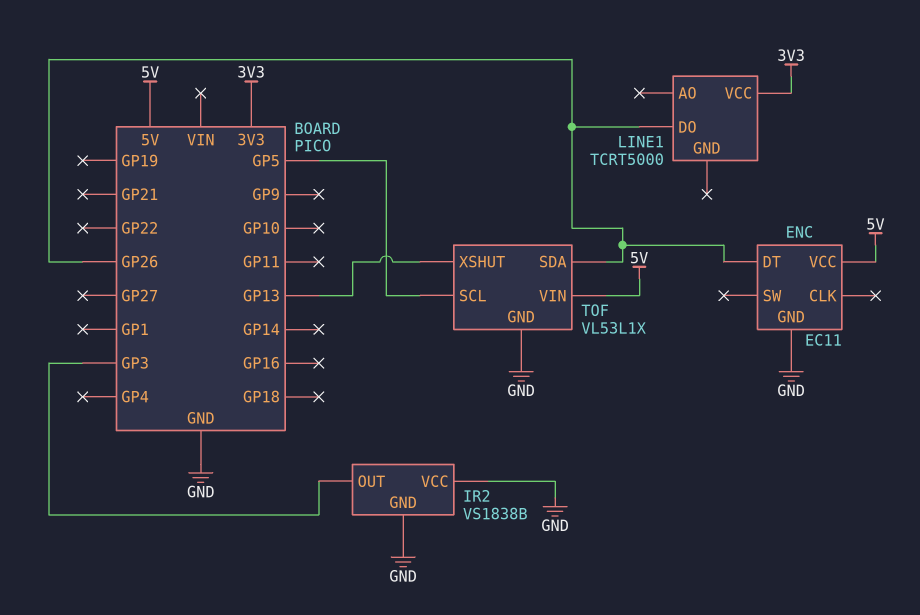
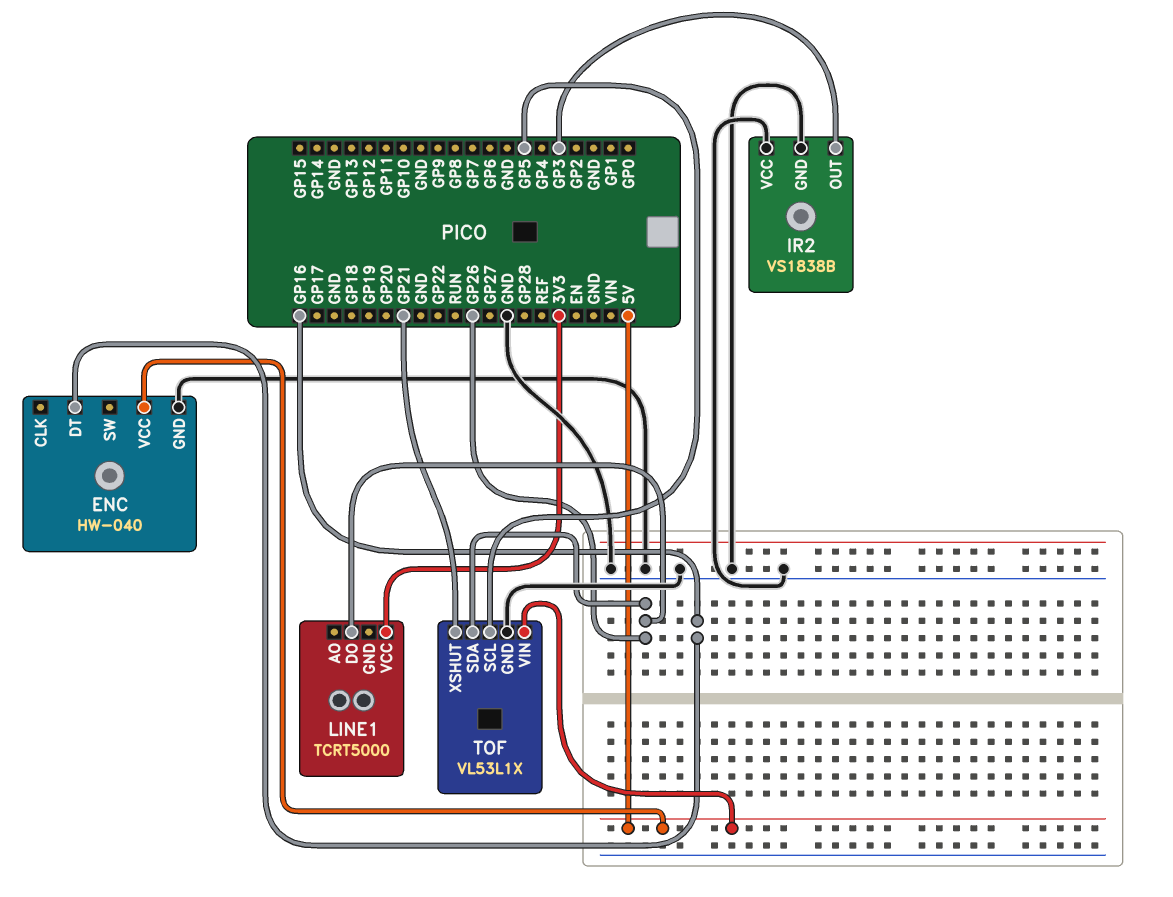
ENC: EC11 -> HW-040
ENC pin DT: GP26 -> GP16
TOF pin XSHUT: GP13 -> GP21

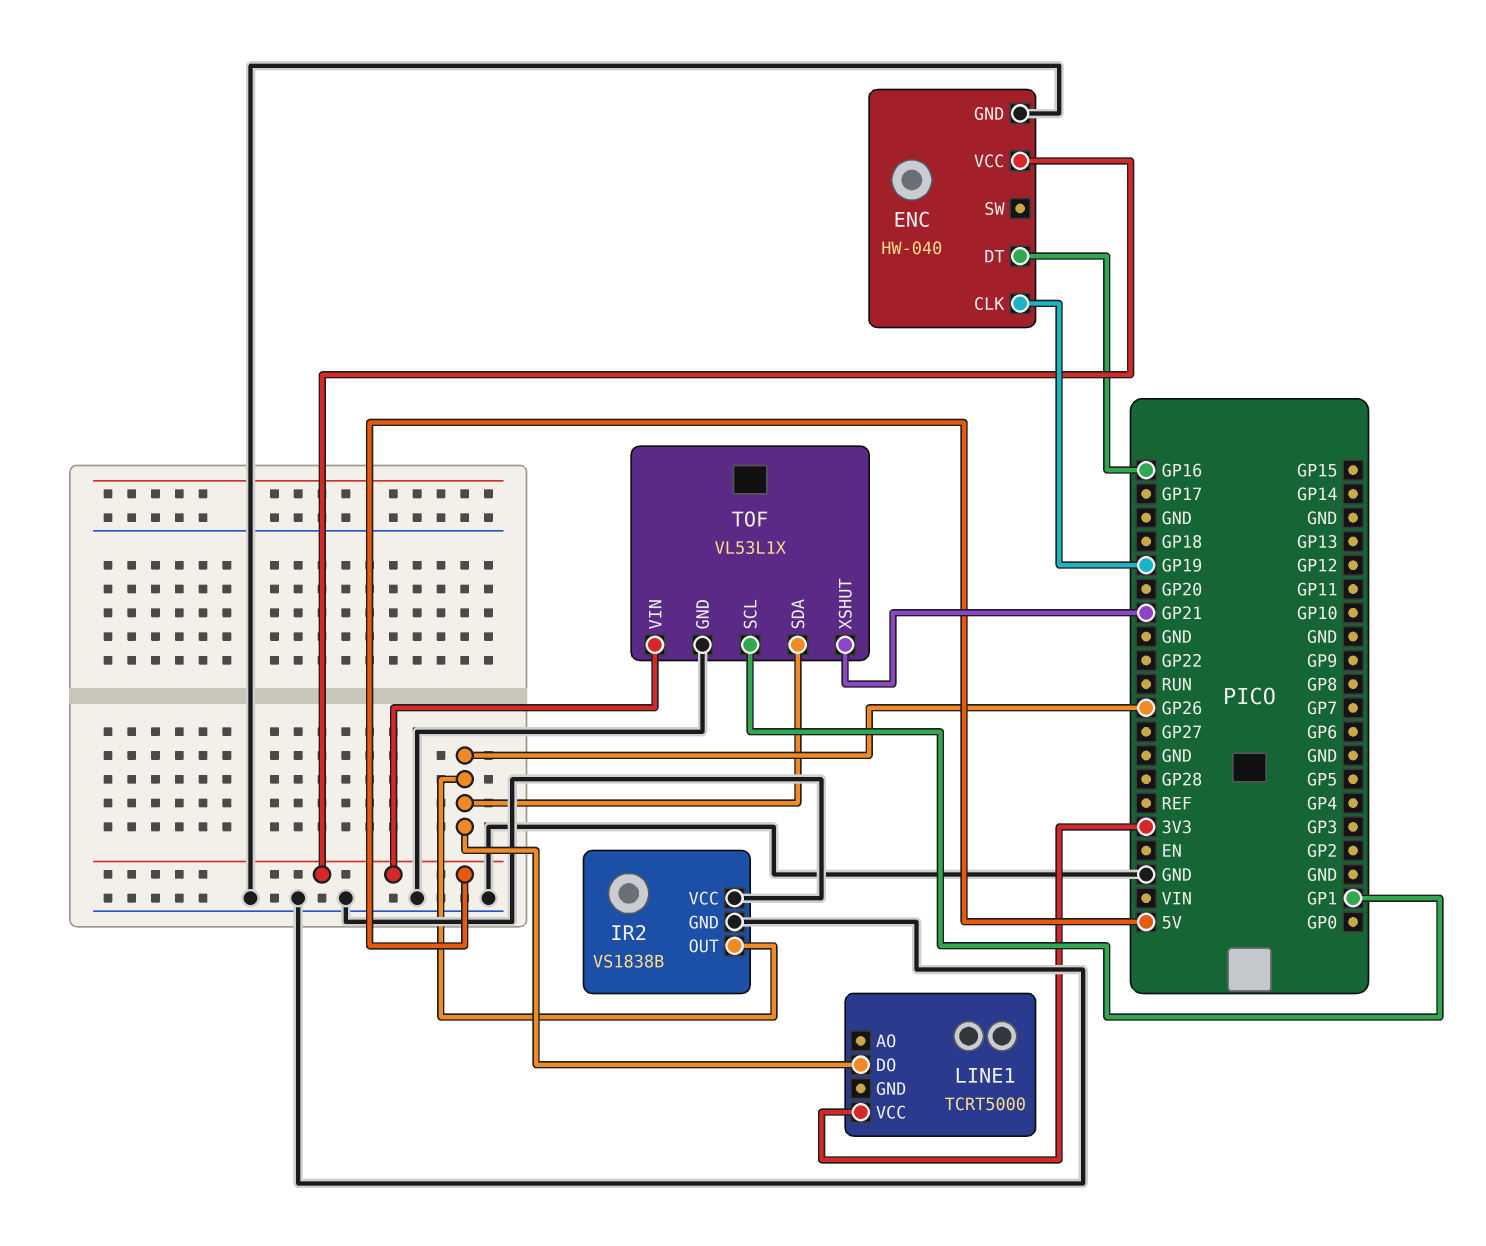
ENC pin CLK: none -> GP19
IR2 pin OUT: GP3 -> GP26
TOF pin SCL: GP5 -> GP1

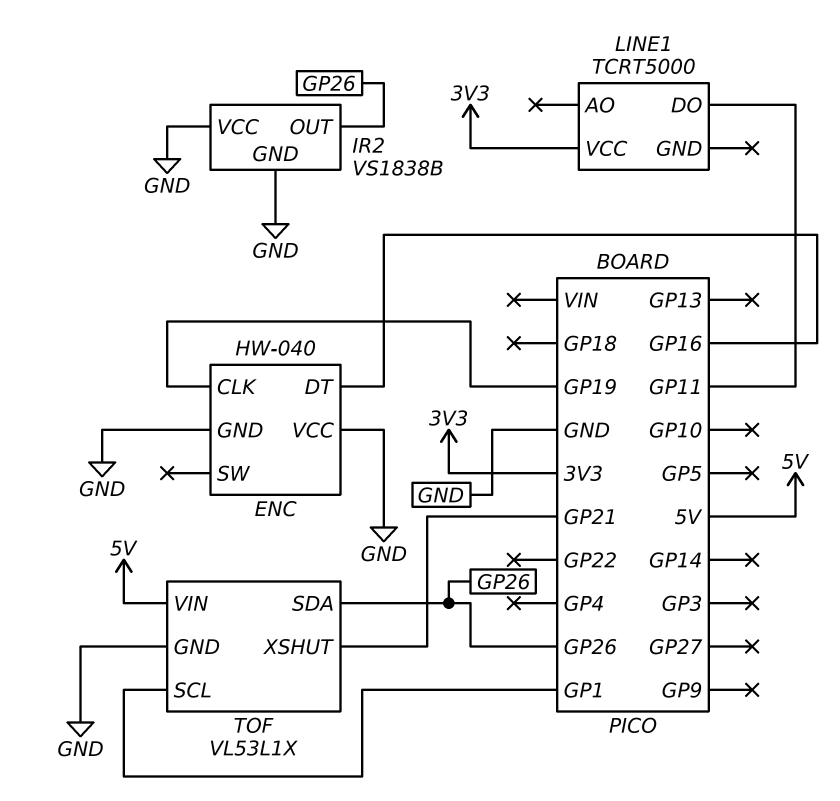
ENC pin VCC: 5V -> GND
LINE1 pin DO: GP26 -> GP11

